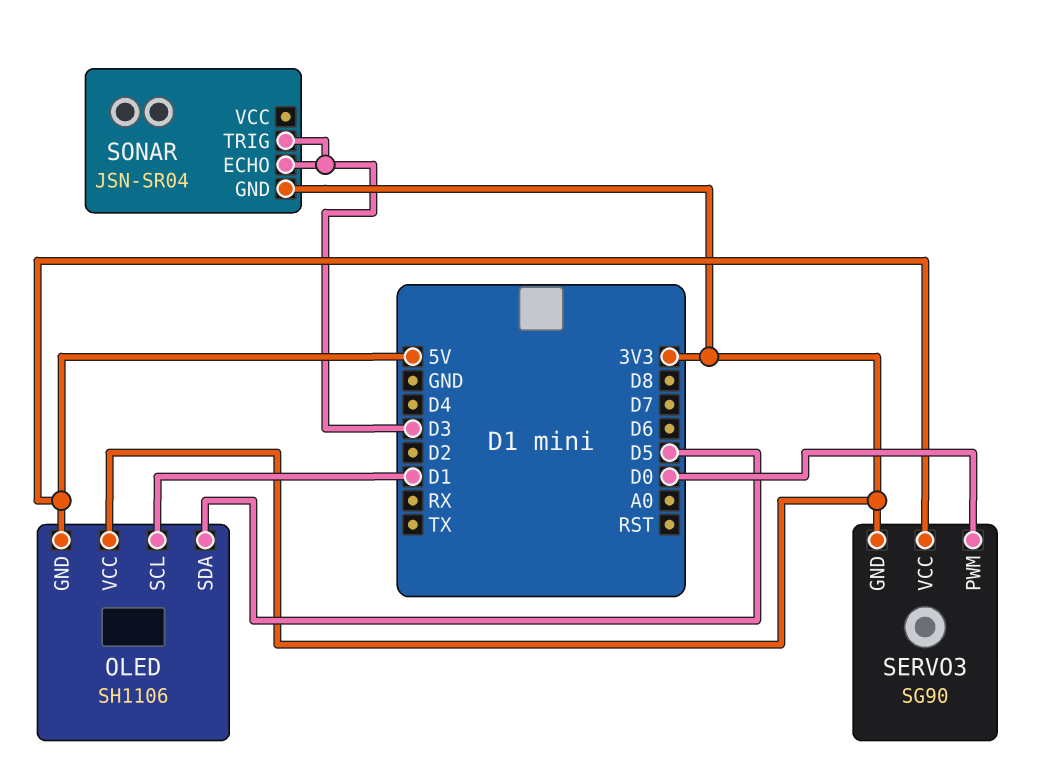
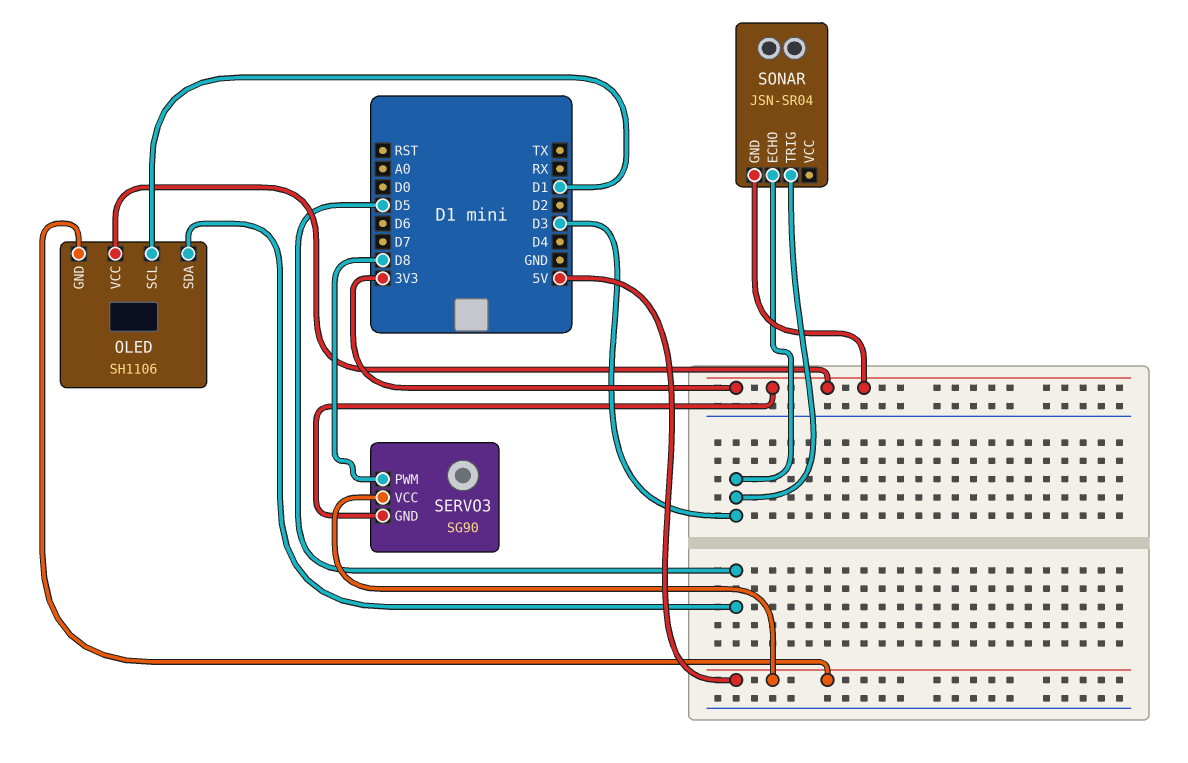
SERVO3 pin PWM: D0 -> D8

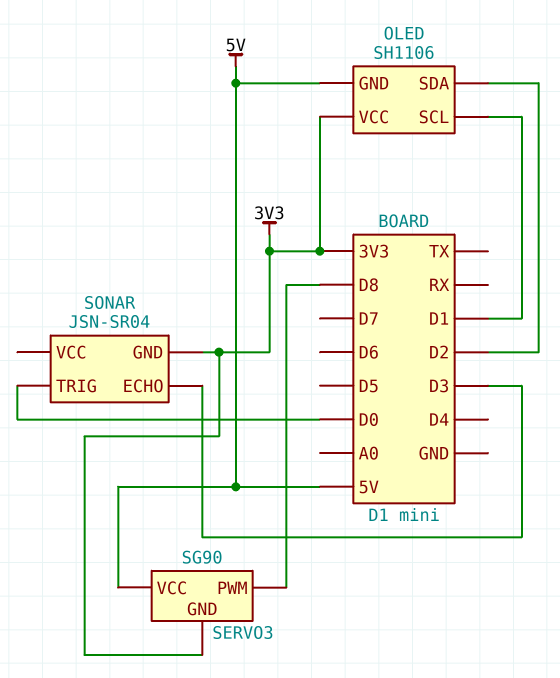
OLED pin SDA: D5 -> D2
SONAR pin TRIG: D3 -> D0

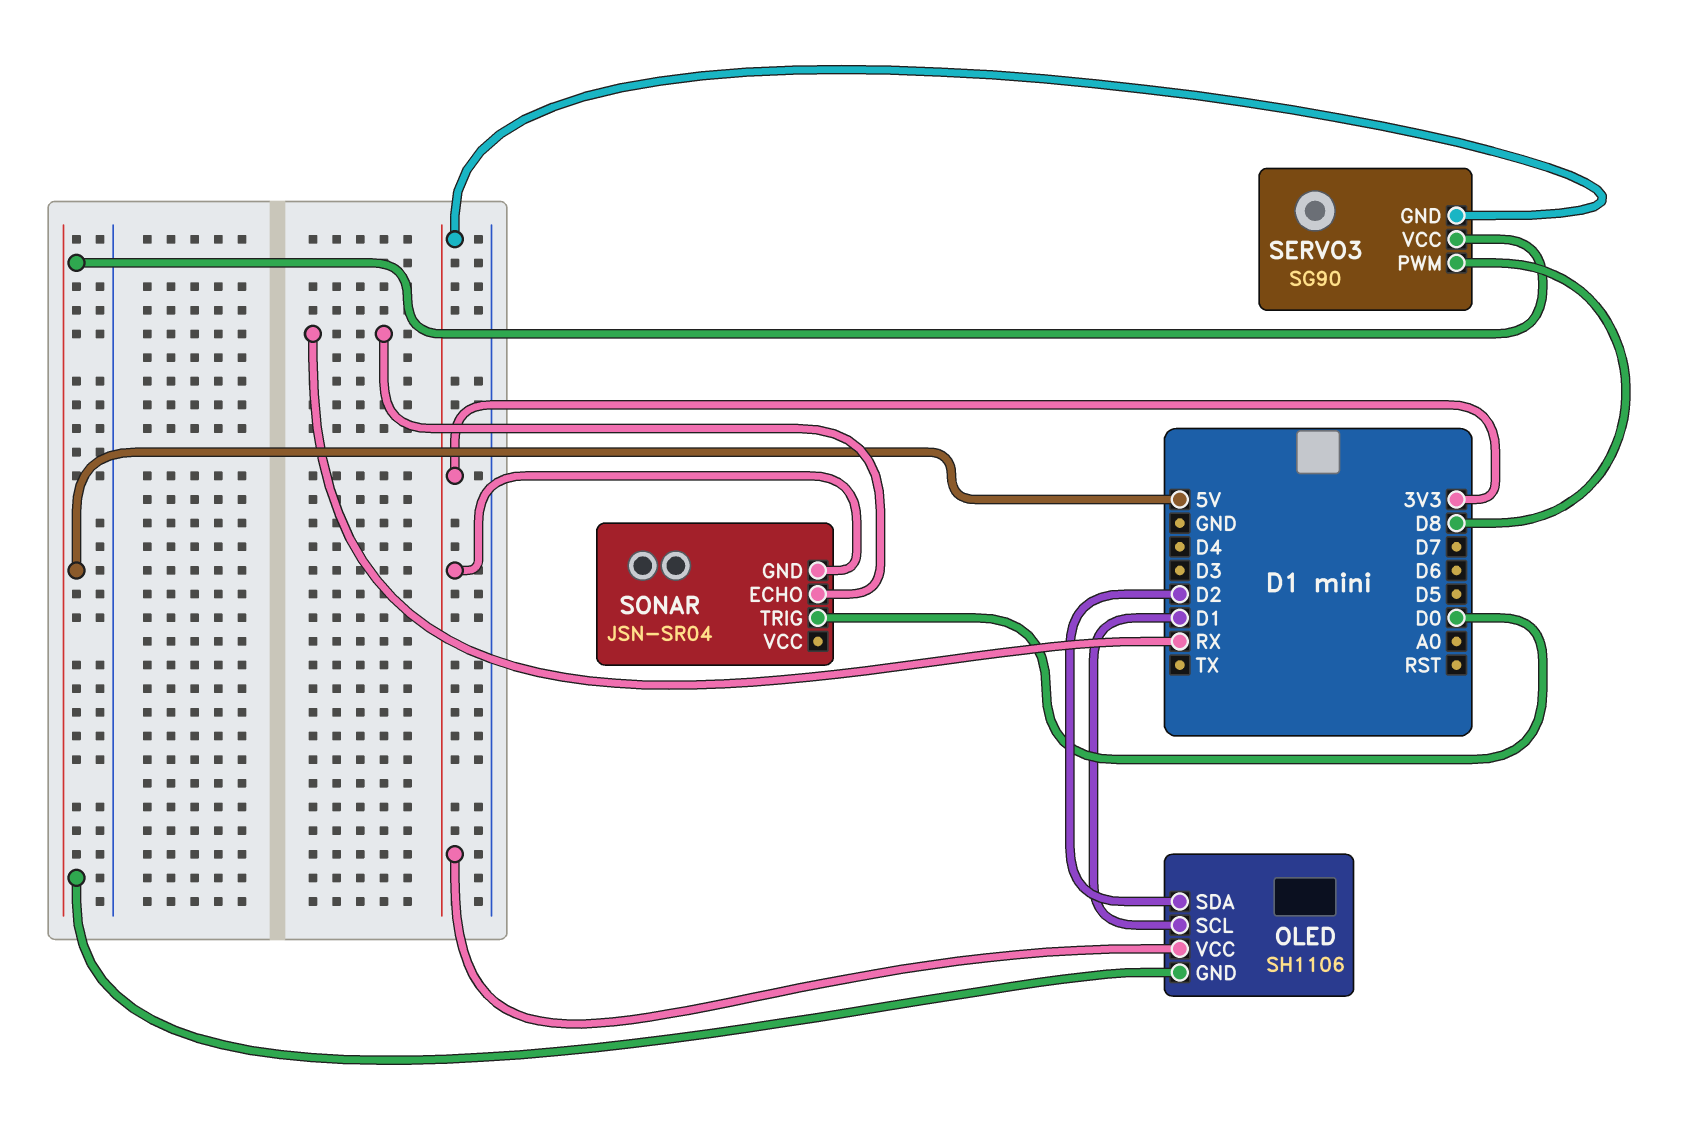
SONAR pin ECHO: D3 -> RX

